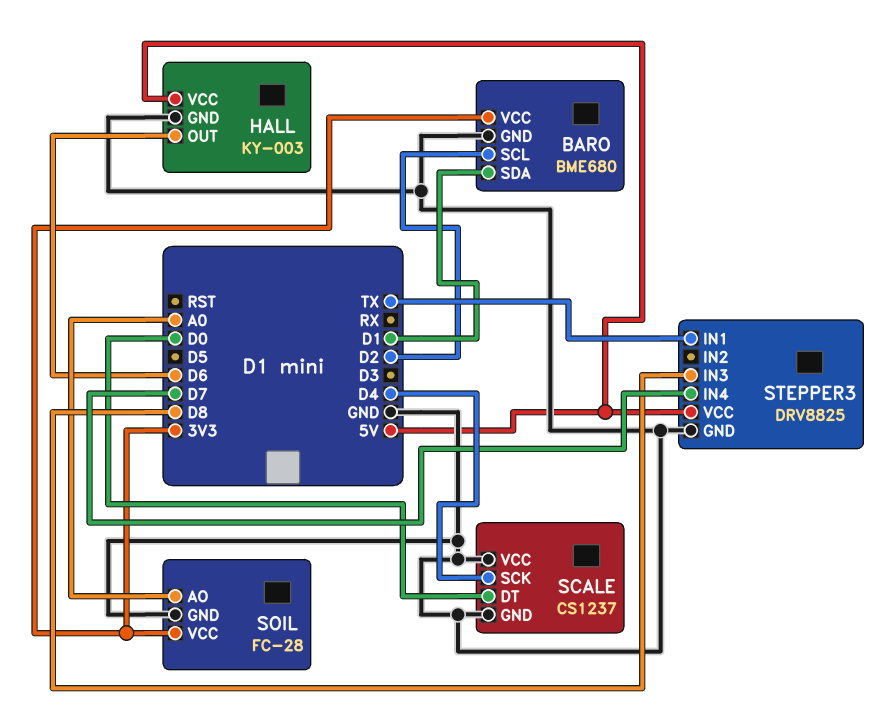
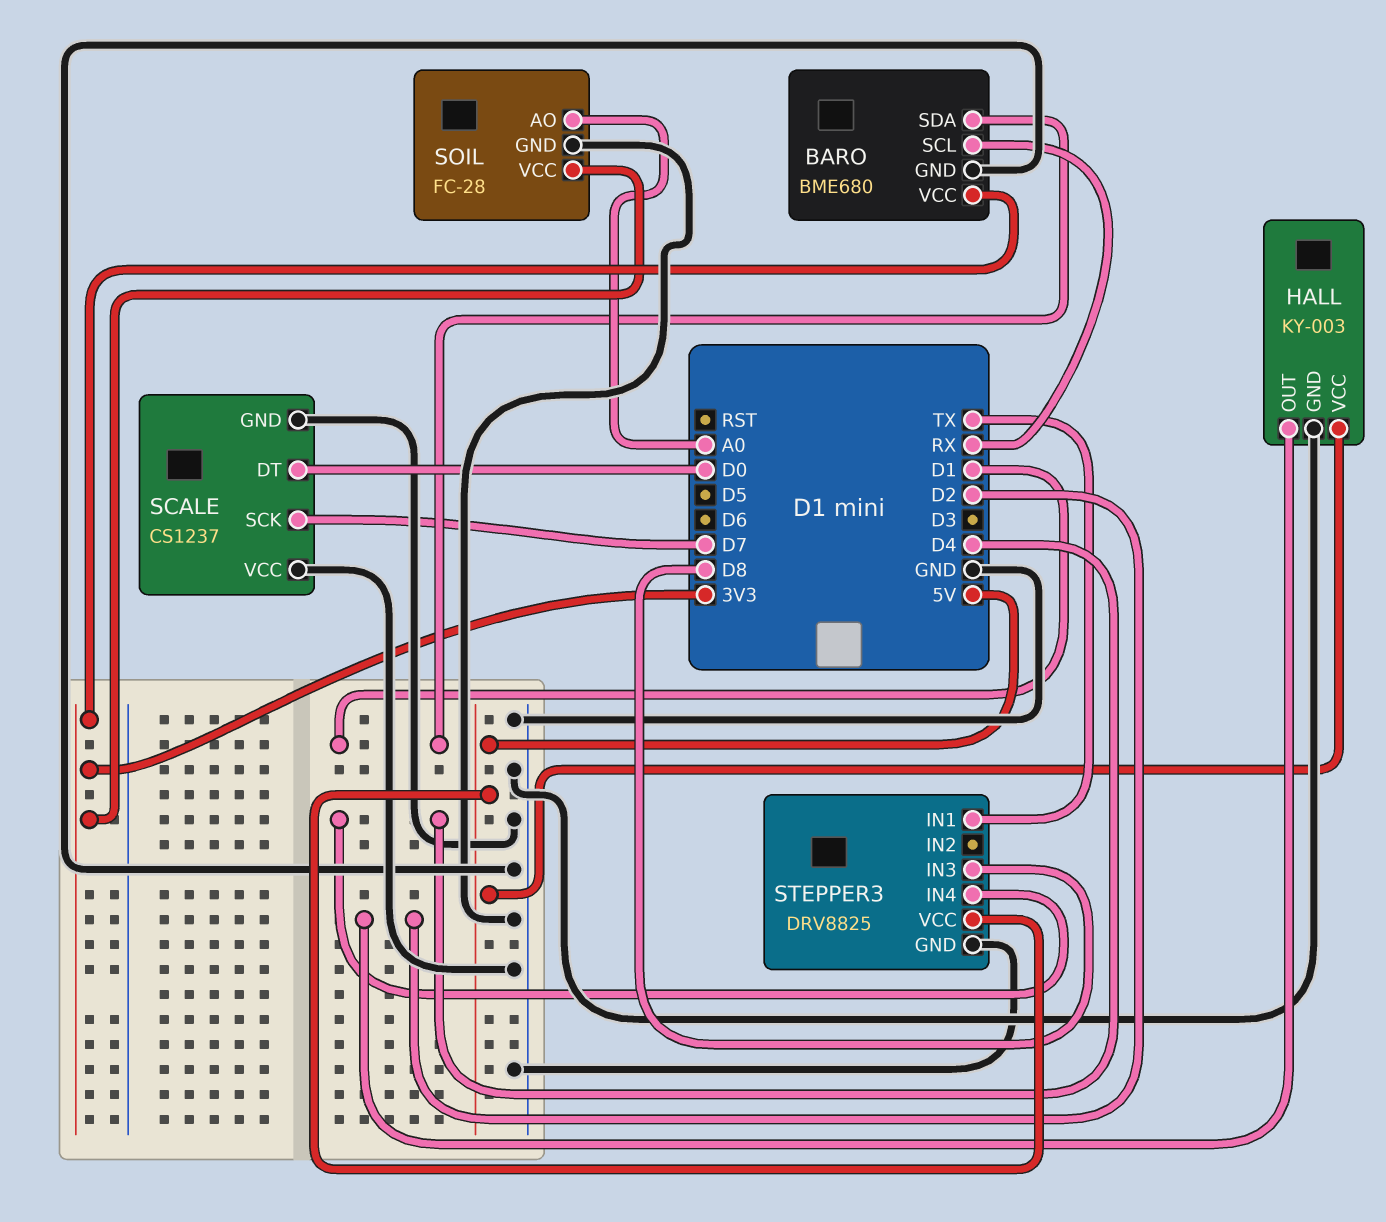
BARO pin SCL: D2 -> RX
HALL pin OUT: D6 -> D2
SCALE pin SCK: D4 -> D7
STEPPER3 pin IN4: D7 -> D4

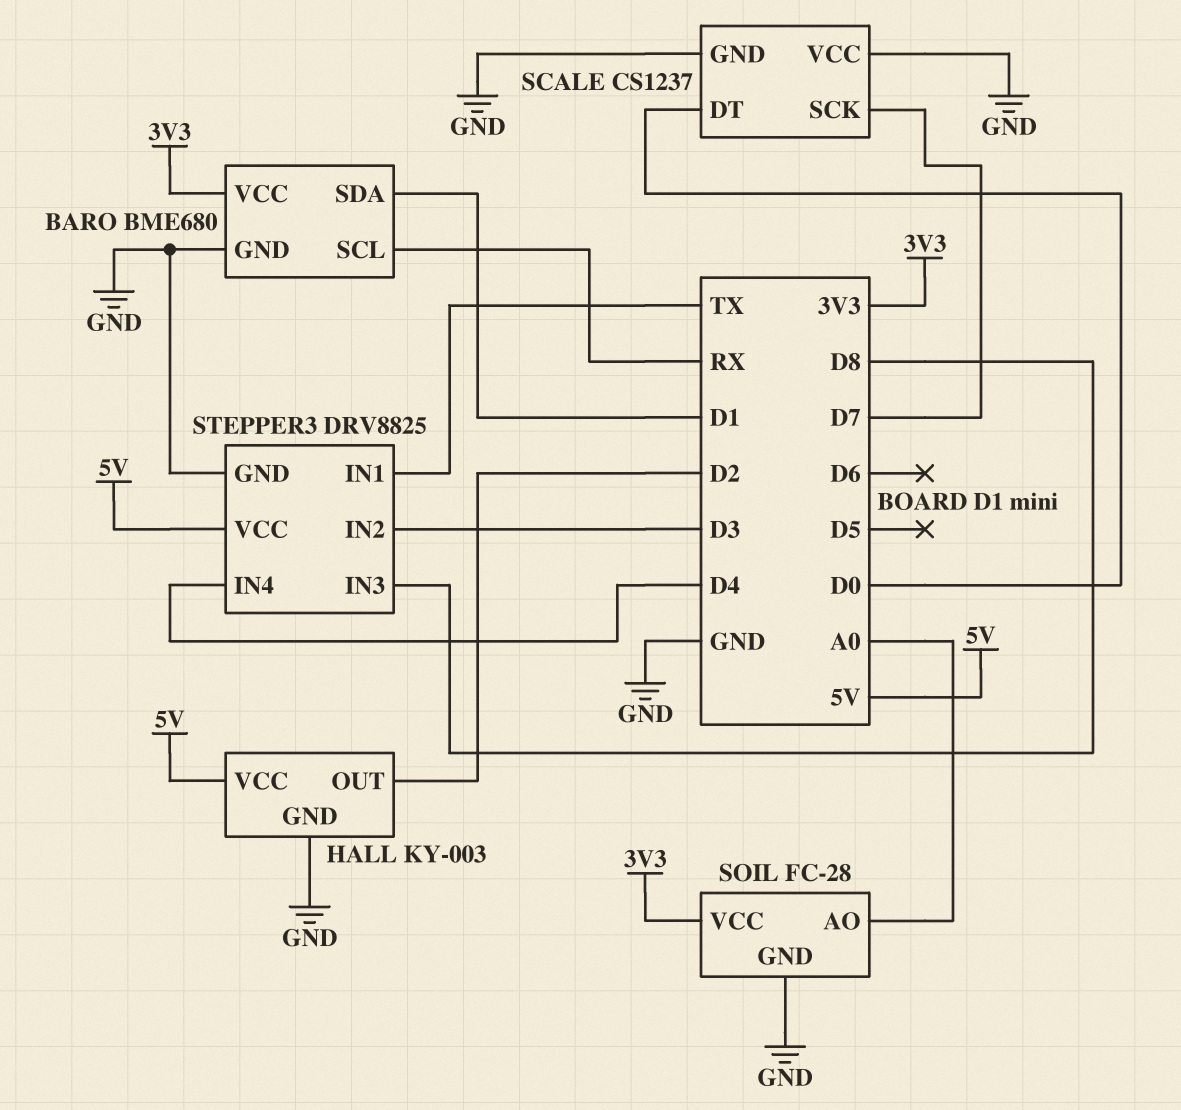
STEPPER3 pin IN2: none -> D3

